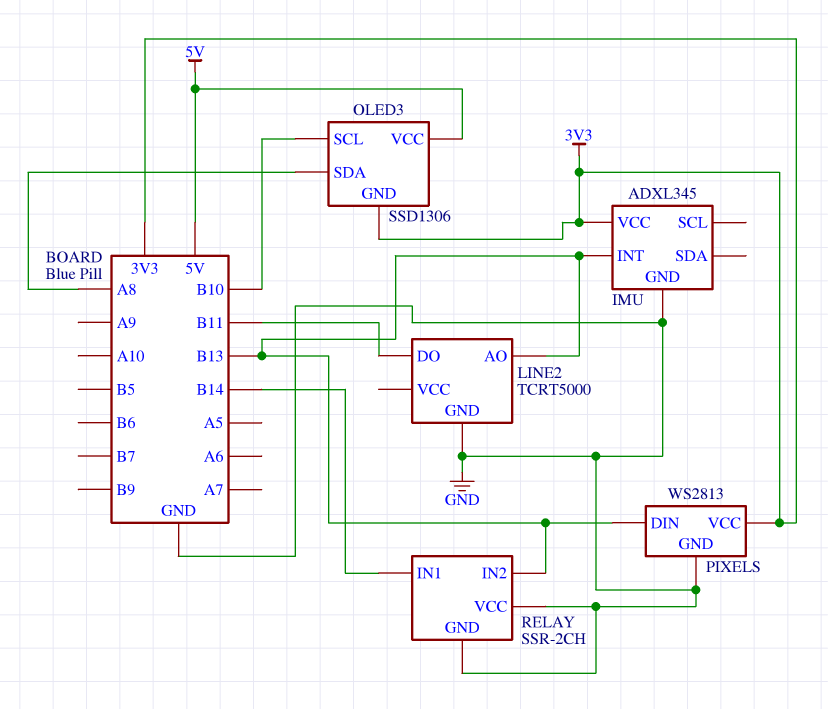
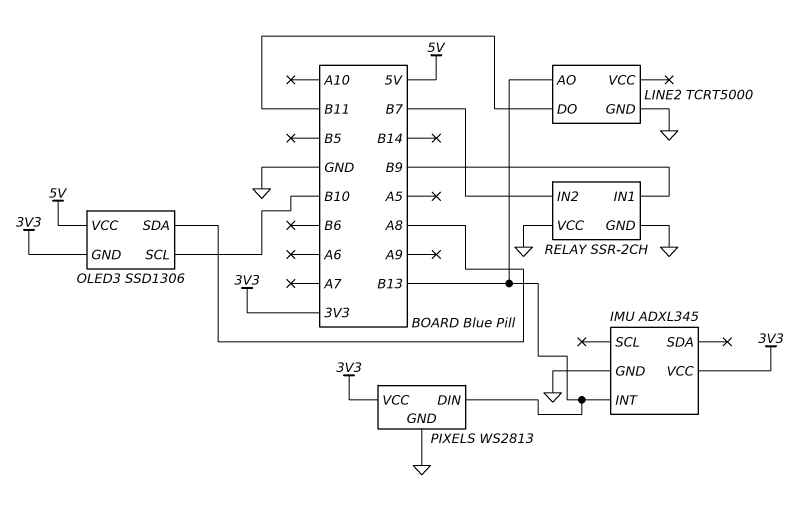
RELAY pin IN1: B14 -> B9
RELAY pin IN2: B13 -> B7

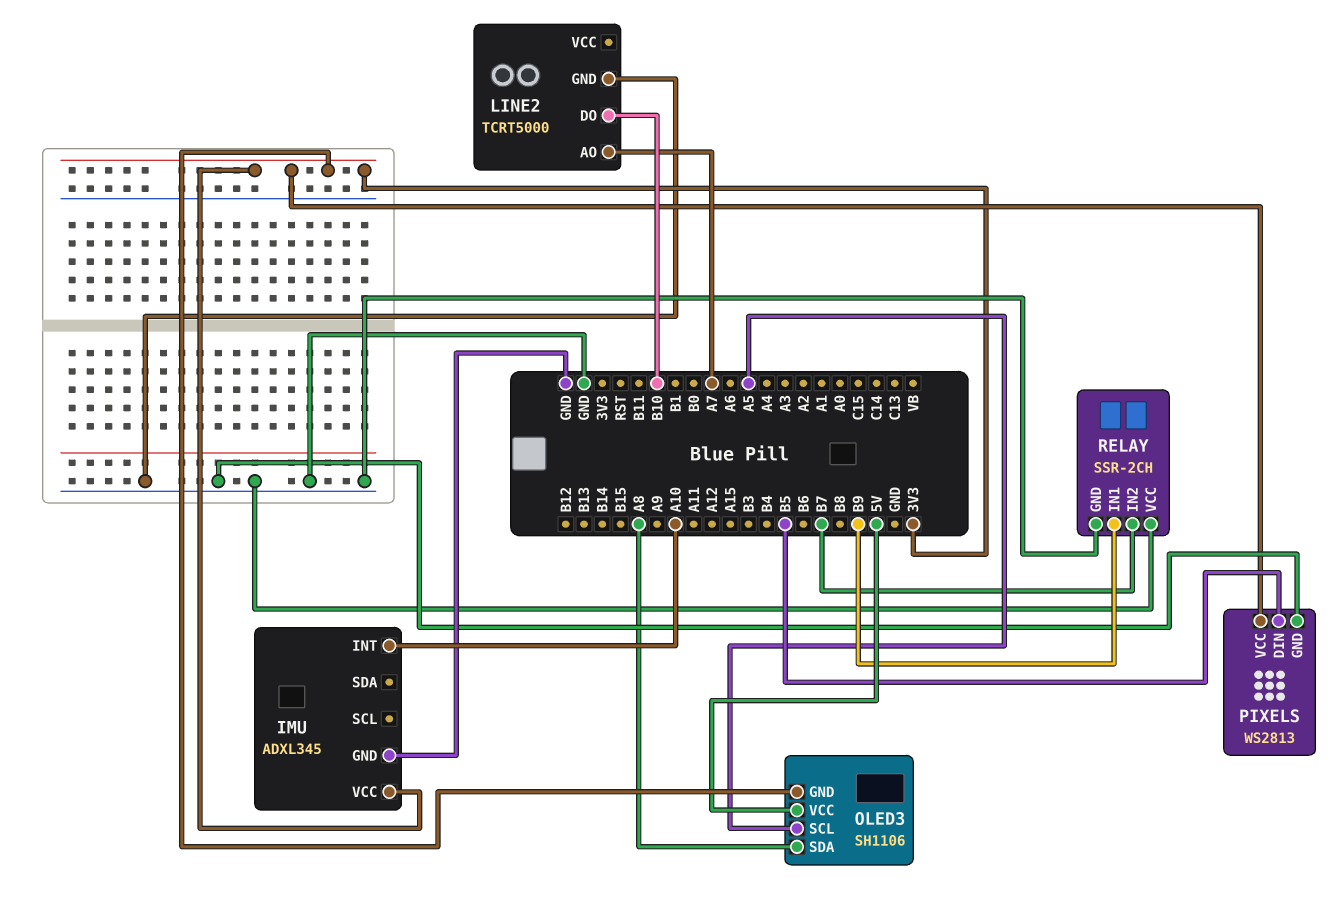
IMU pin INT: B13 -> A10
LINE2 pin AO: B13 -> A7
LINE2 pin DO: B11 -> B10
OLED3: SSD1306 -> SH1106
OLED3 pin SCL: B10 -> A5
PIXELS pin DIN: B13 -> B5

